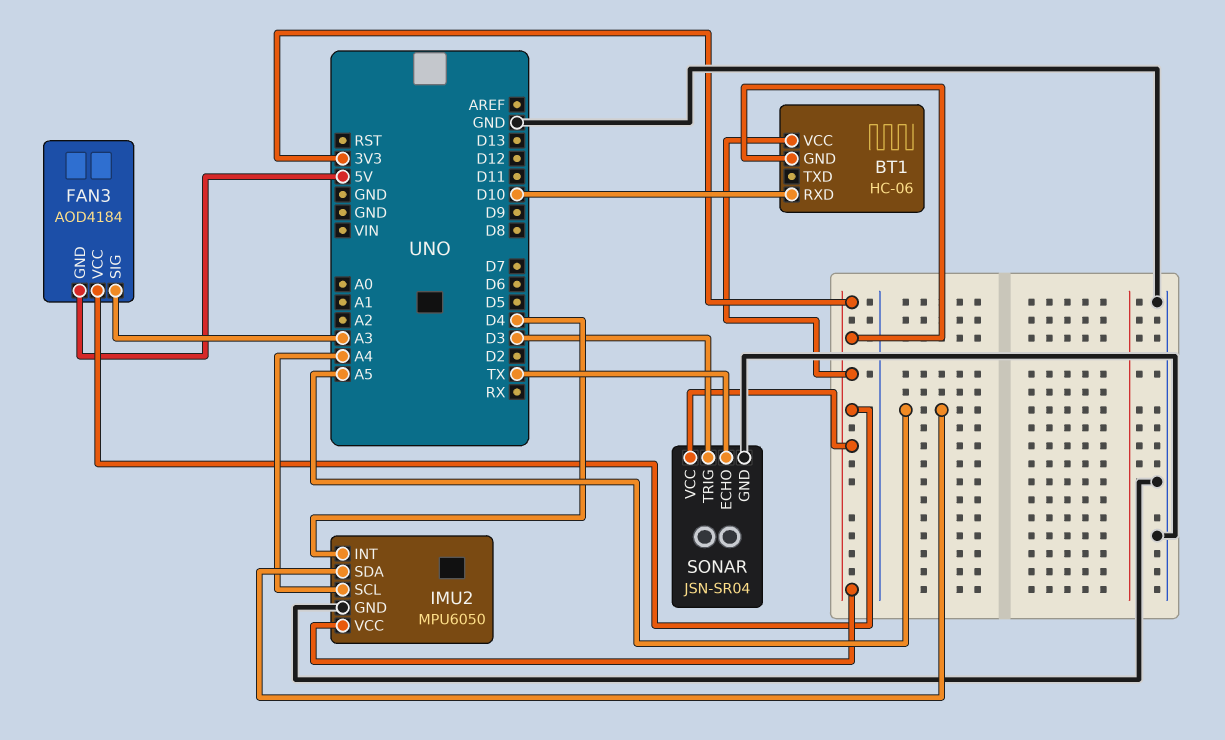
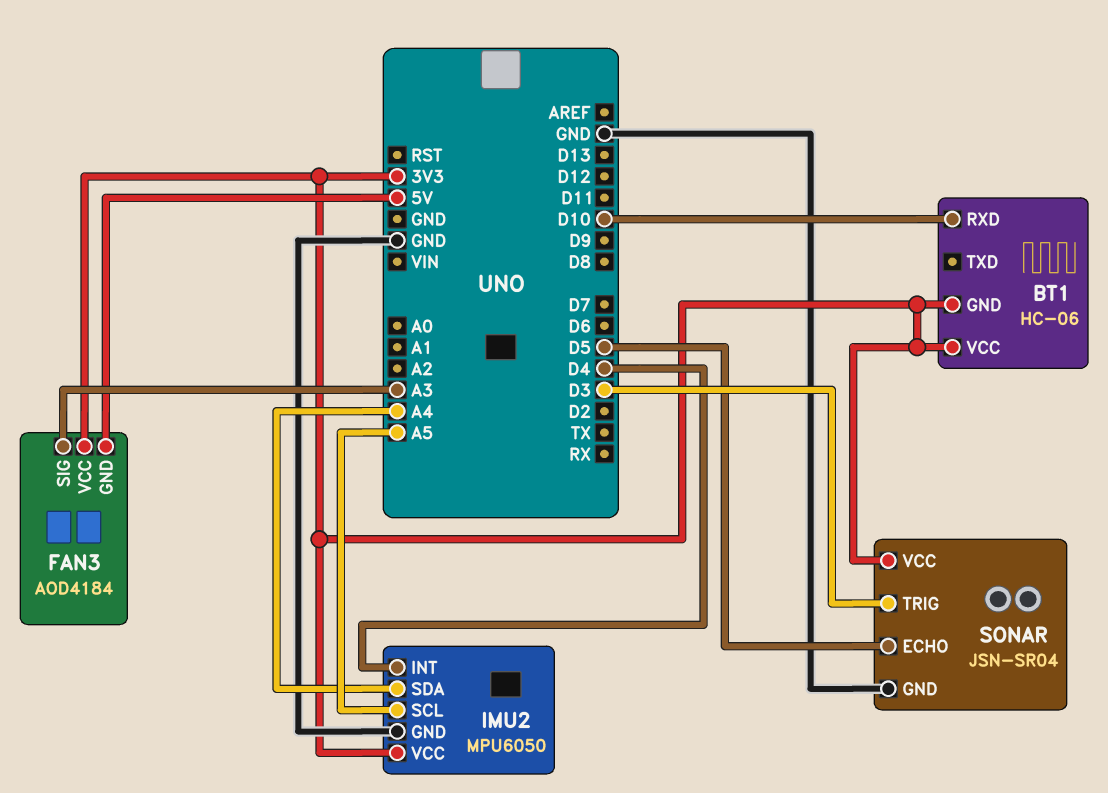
IMU2 pin SCL: A4 -> A5
IMU2 pin SDA: A5 -> A4
SONAR pin ECHO: TX -> D5

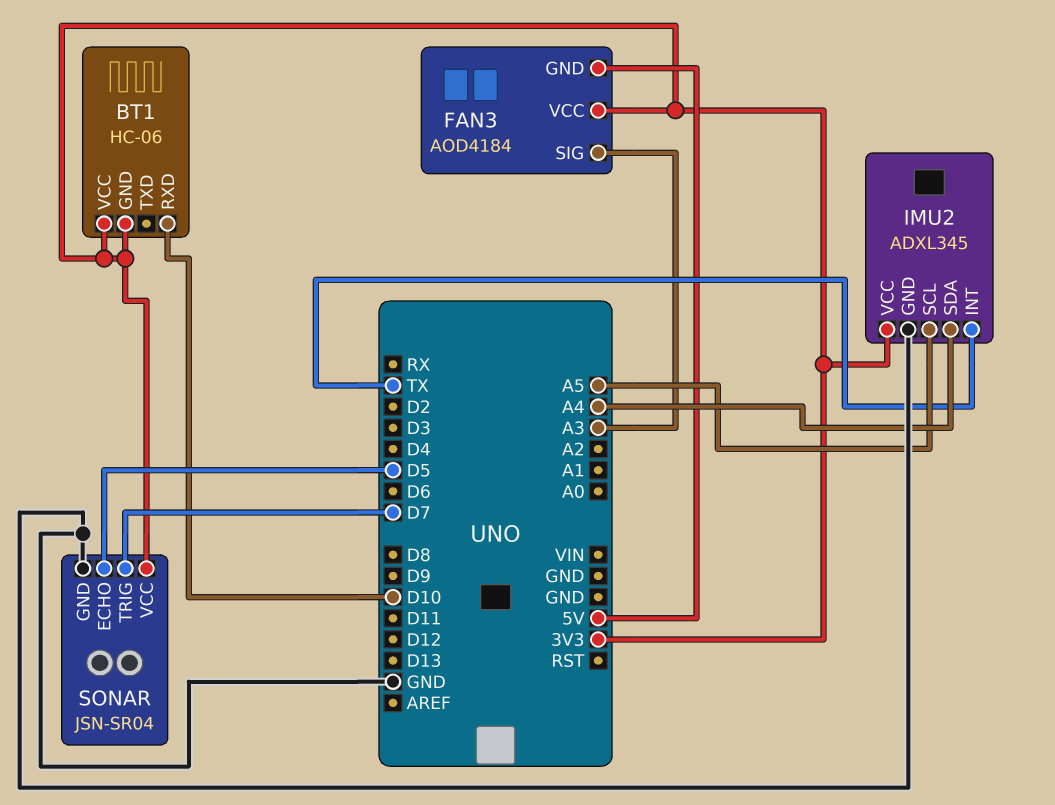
IMU2: MPU6050 -> ADXL345
IMU2 pin INT: D4 -> TX
SONAR pin TRIG: D3 -> D7

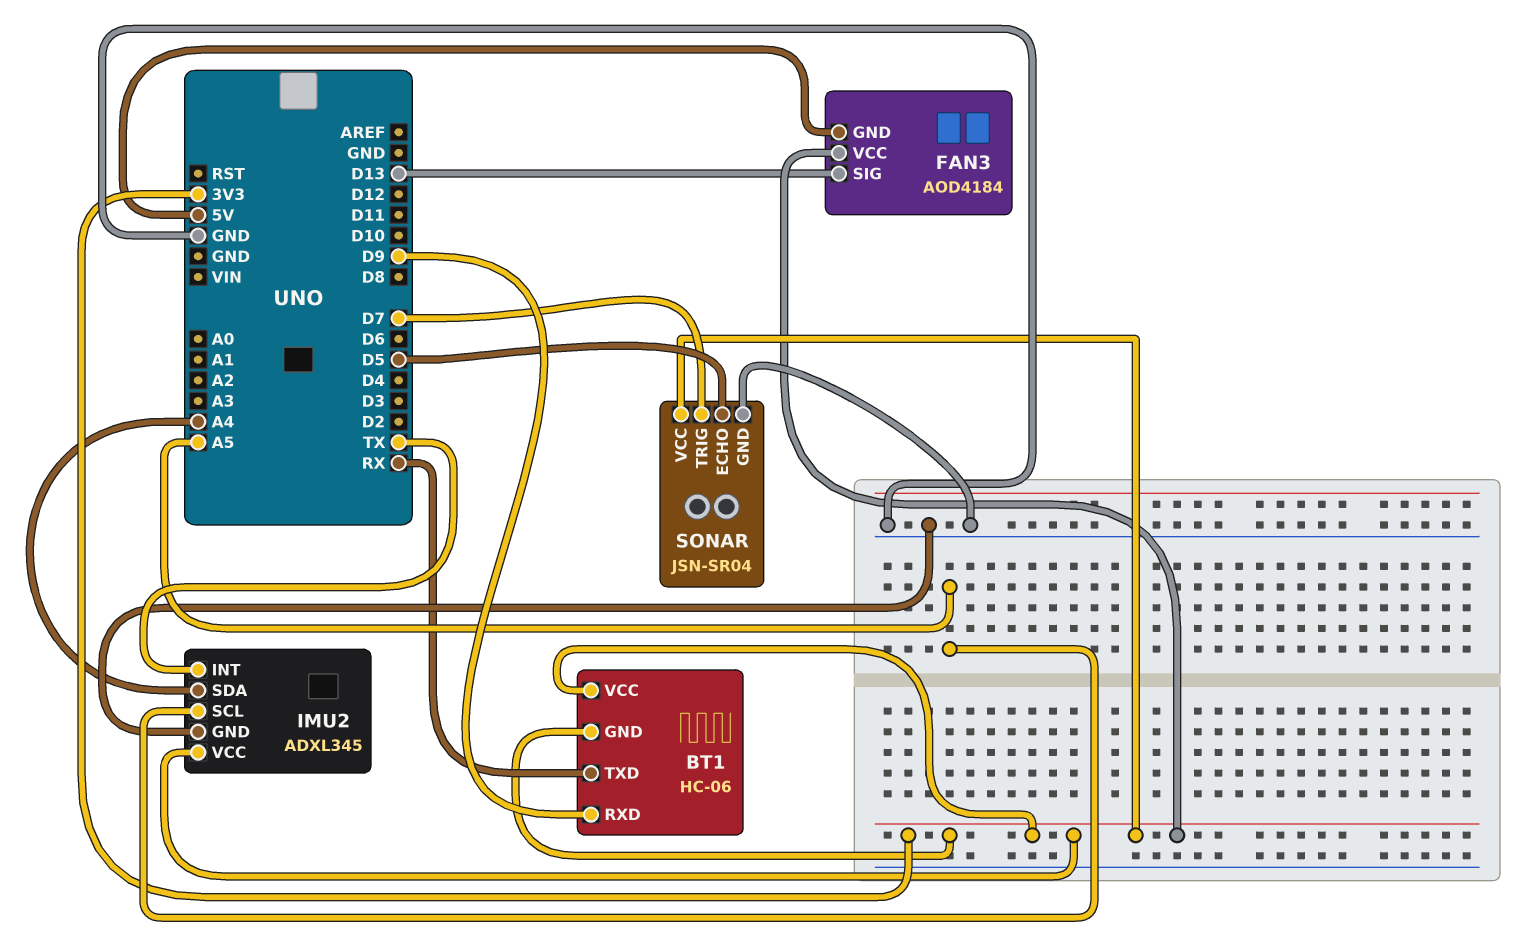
BT1 pin RXD: D10 -> D9
BT1 pin TXD: none -> RX
FAN3 pin SIG: A3 -> D13

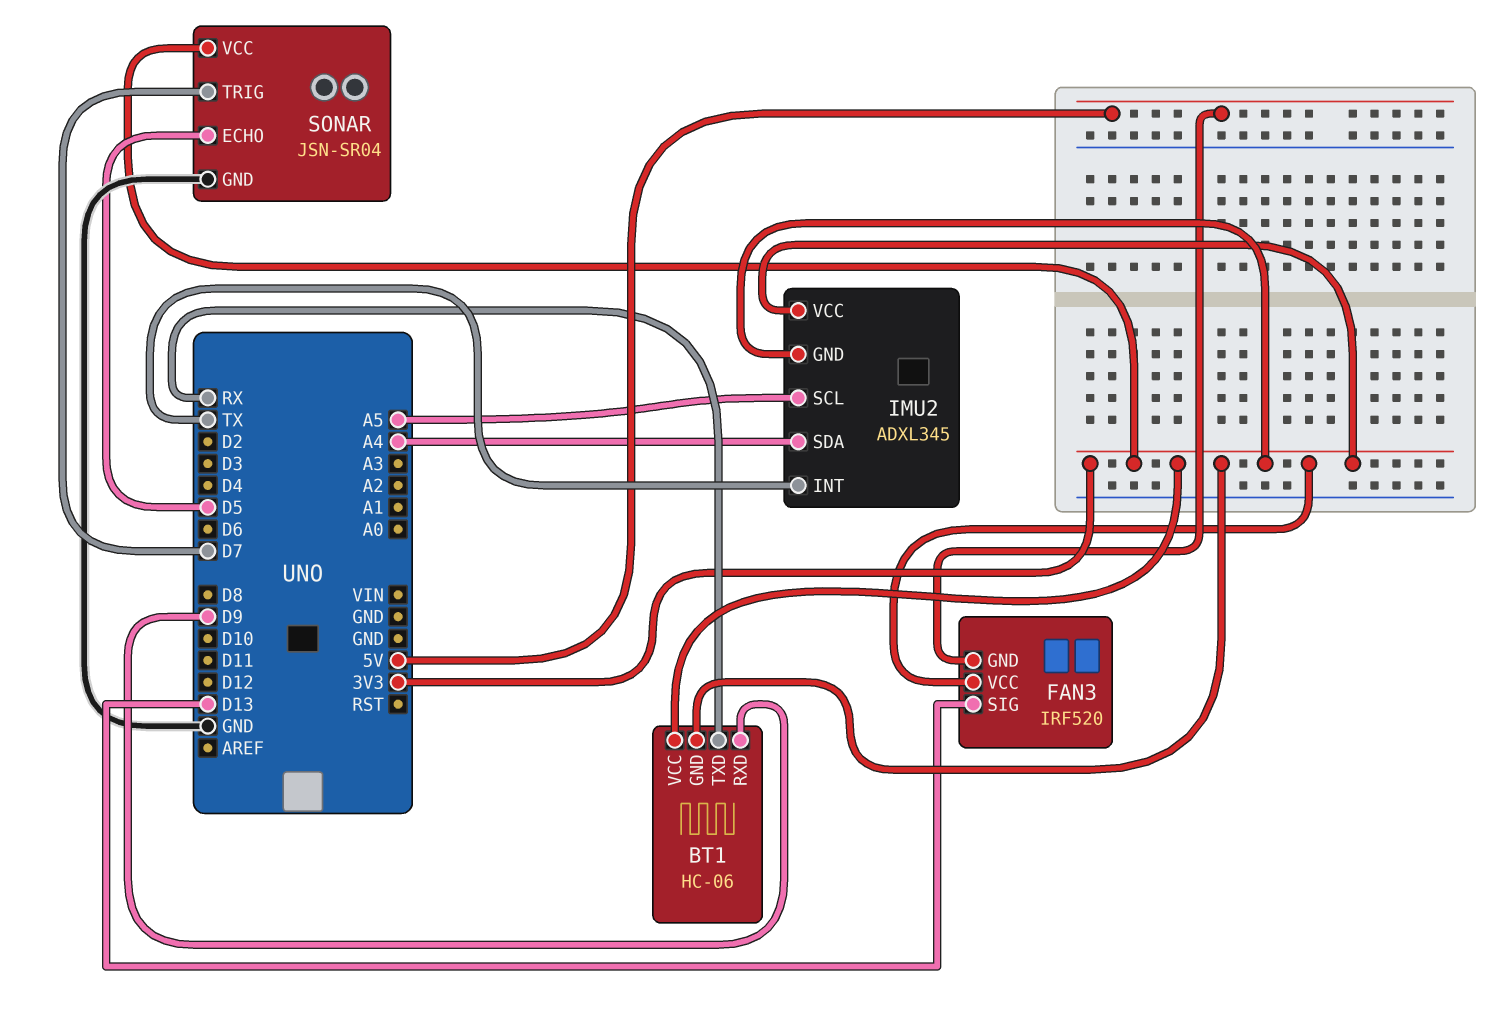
FAN3: AOD4184 -> IRF520
IMU2 pin GND: GND -> 3V3

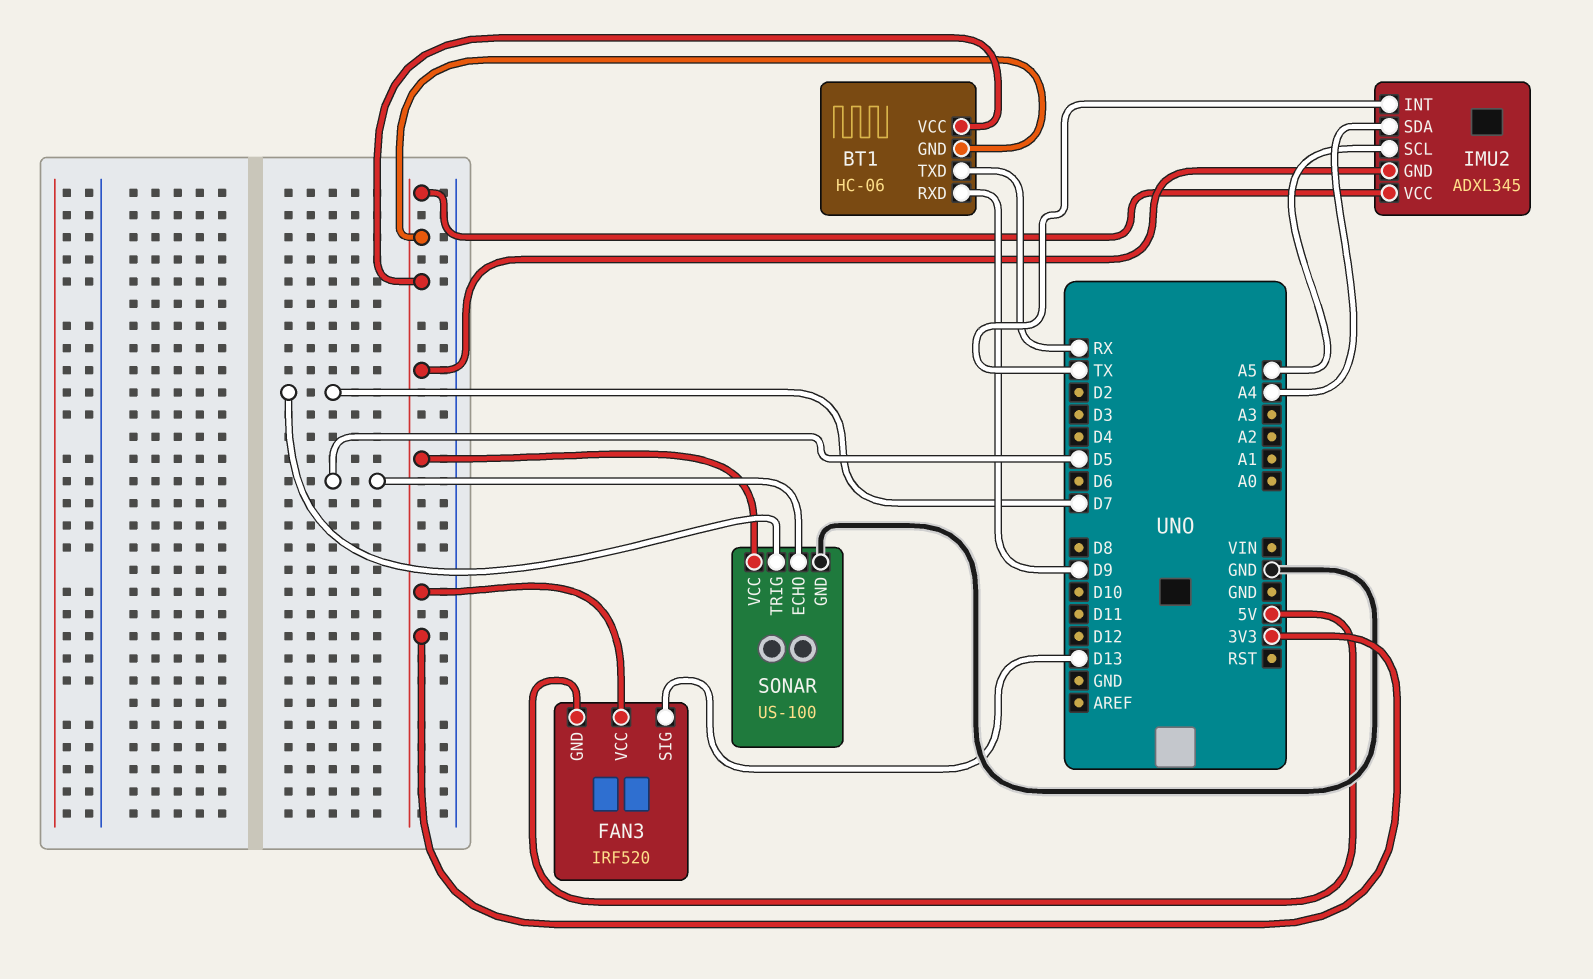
SONAR: JSN-SR04 -> US-100

